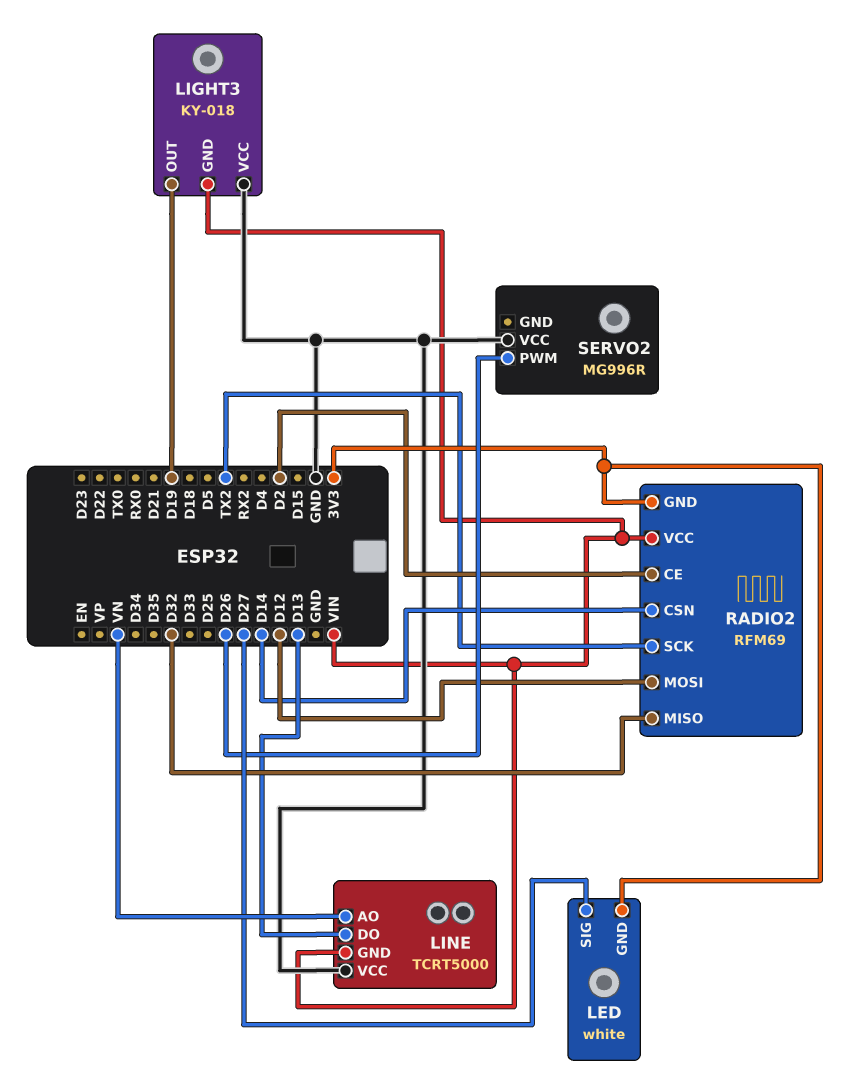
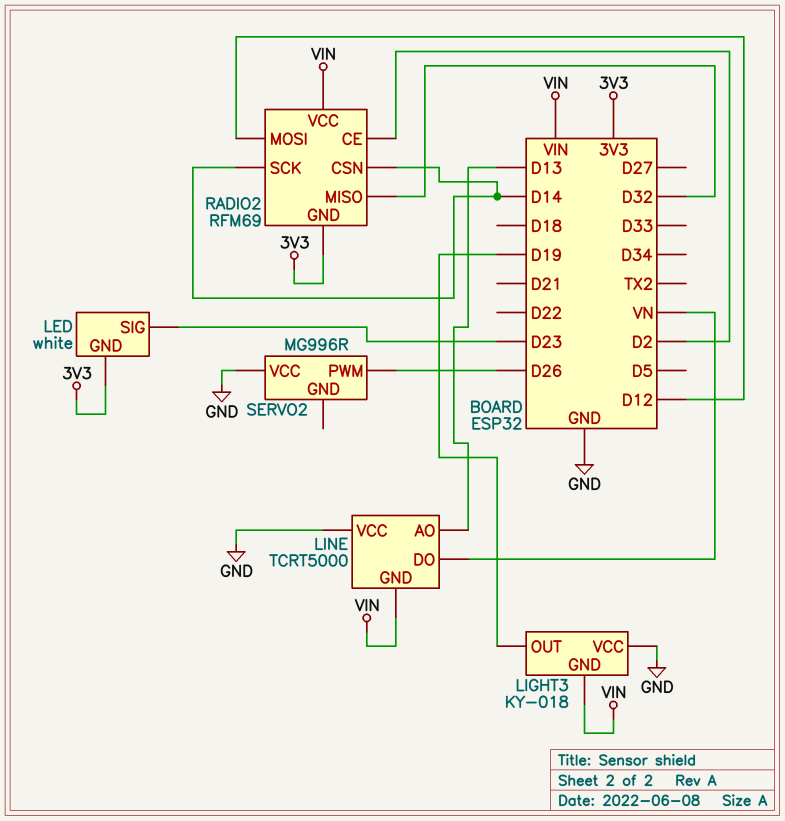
LED pin SIG: D27 -> D23
LINE pin AO: VN -> D13
LINE pin DO: D13 -> VN
RADIO2 pin SCK: TX2 -> D14

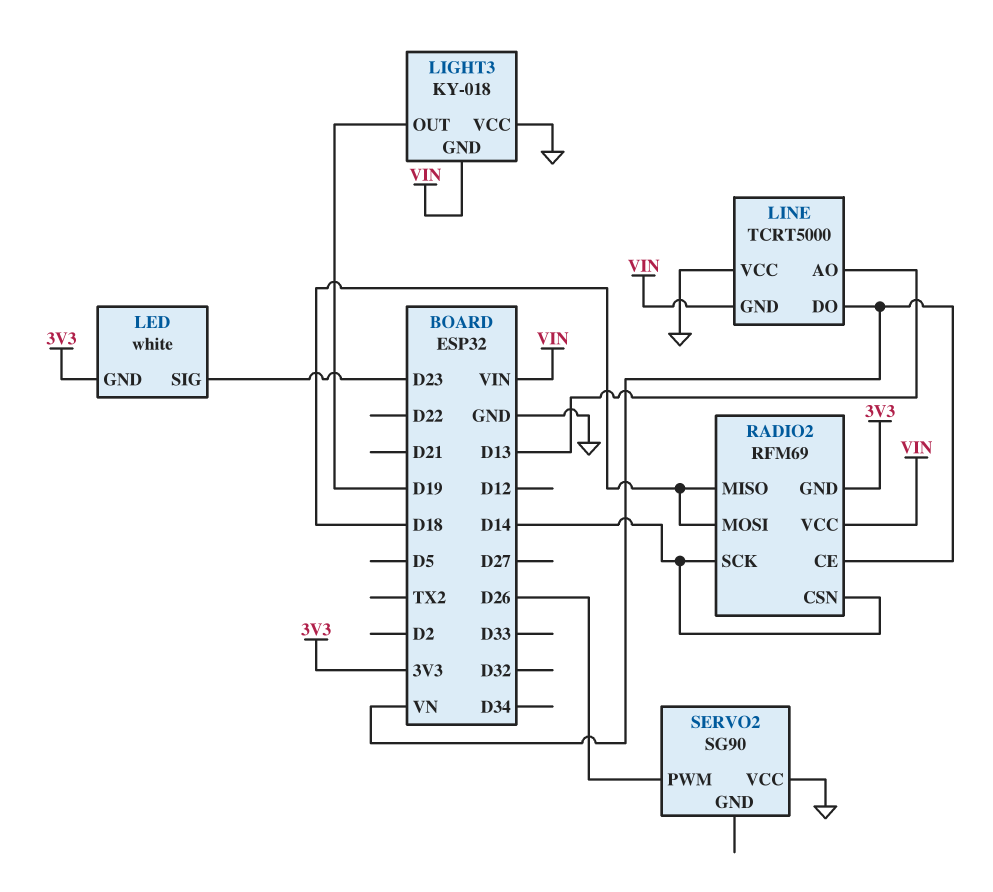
RADIO2 pin CE: D2 -> VN
RADIO2 pin MISO: D32 -> D18
RADIO2 pin MOSI: D12 -> D18
SERVO2: MG996R -> SG90

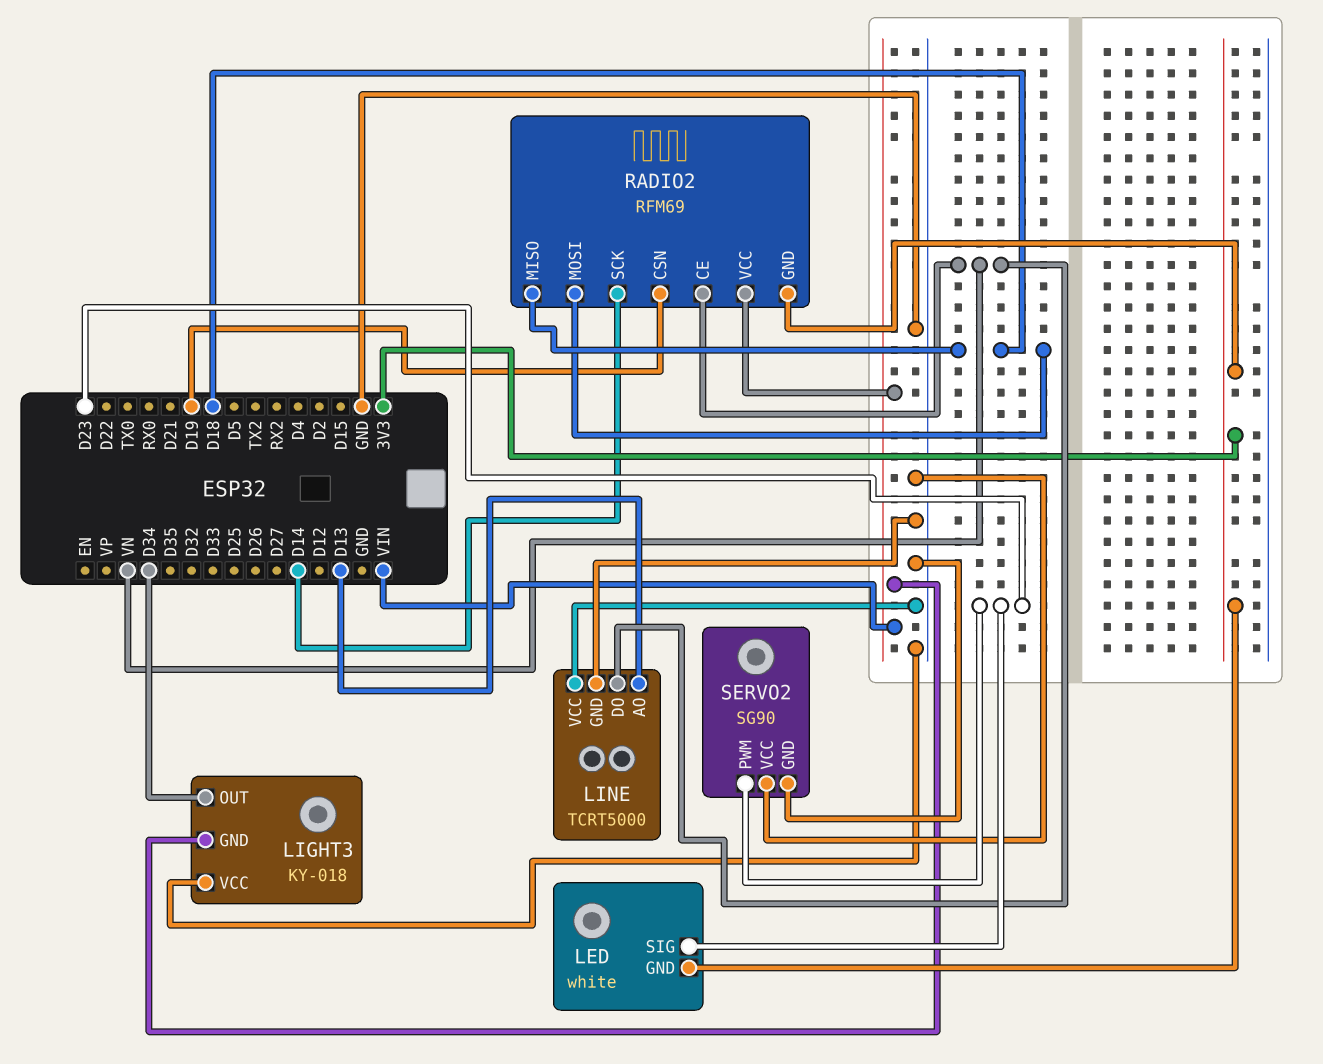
LIGHT3 pin OUT: D19 -> D34
LINE pin GND: VIN -> GND
RADIO2 pin CSN: D14 -> D19
SERVO2 pin GND: none -> GND
SERVO2 pin PWM: D26 -> D23

